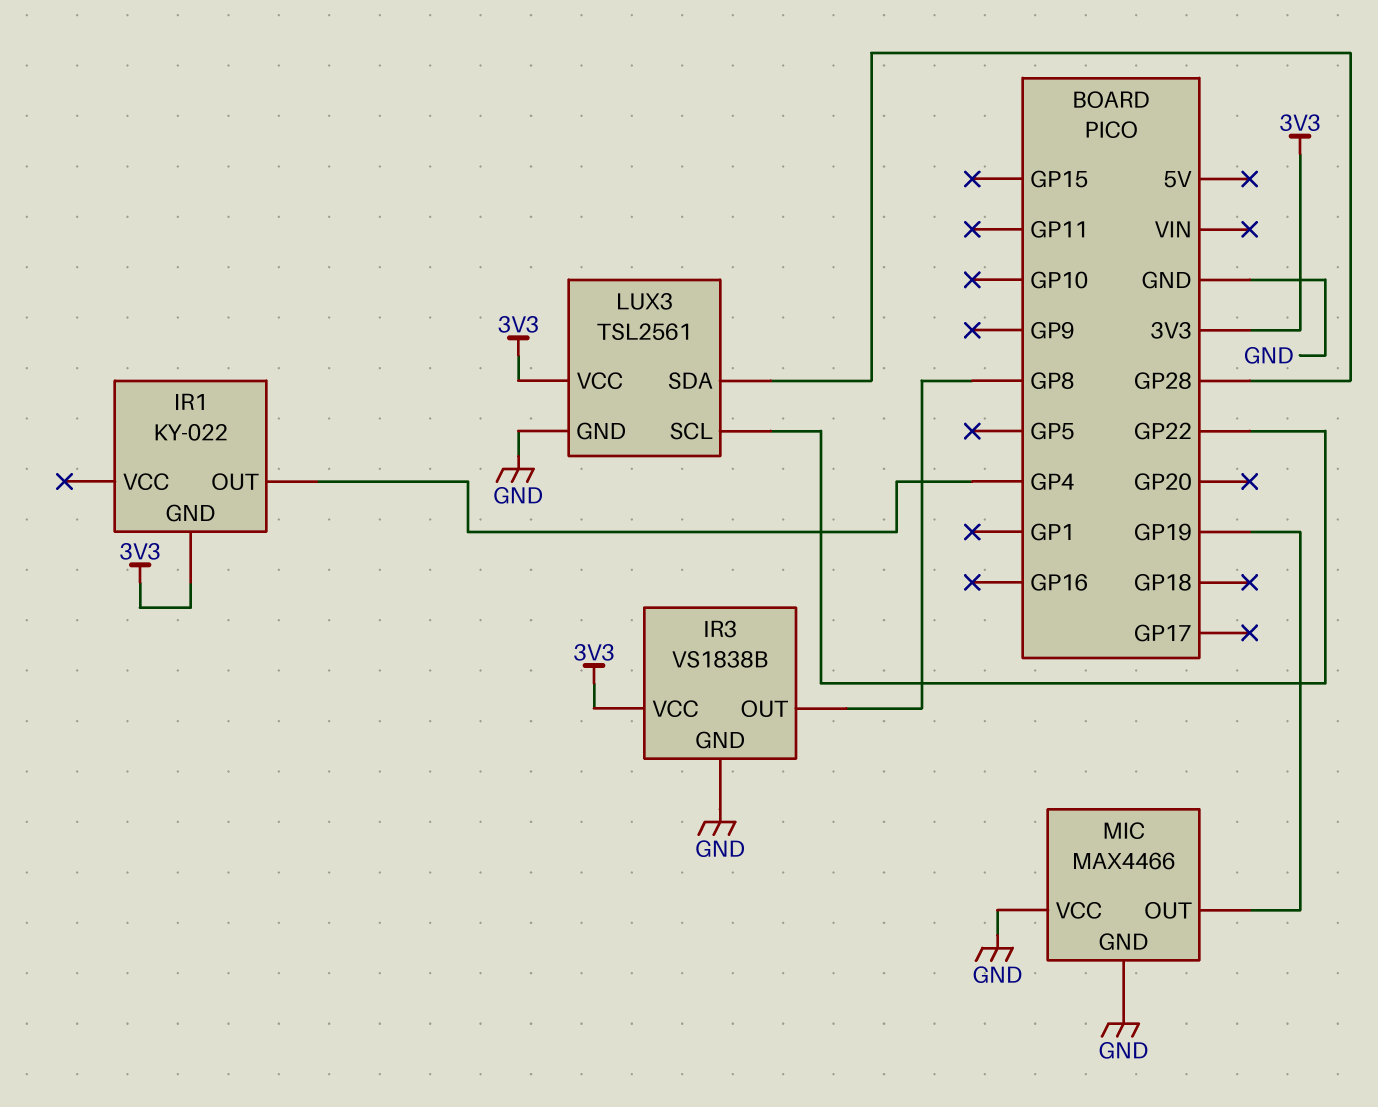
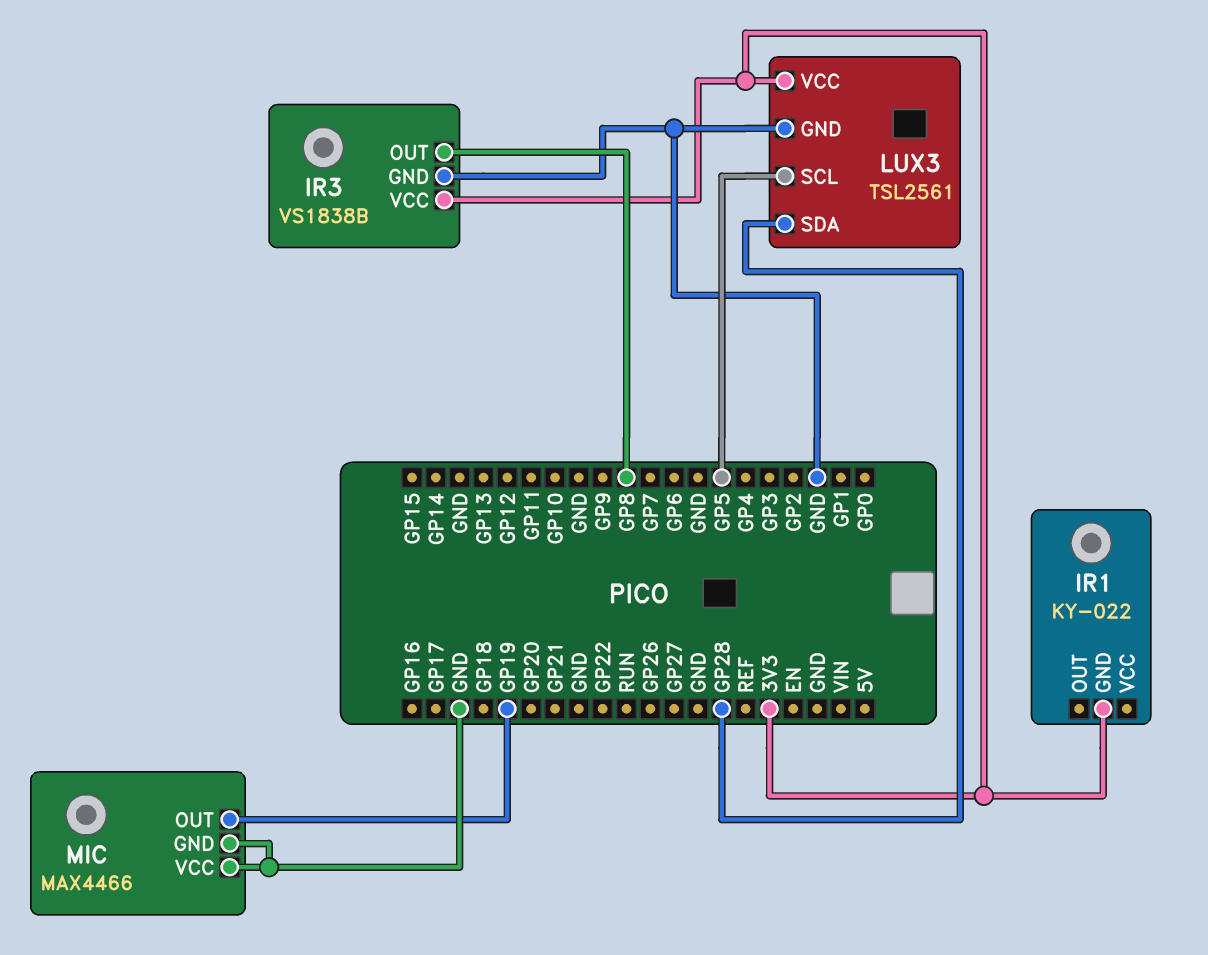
IR1 pin OUT: GP4 -> none
LUX3 pin SCL: GP22 -> GP5

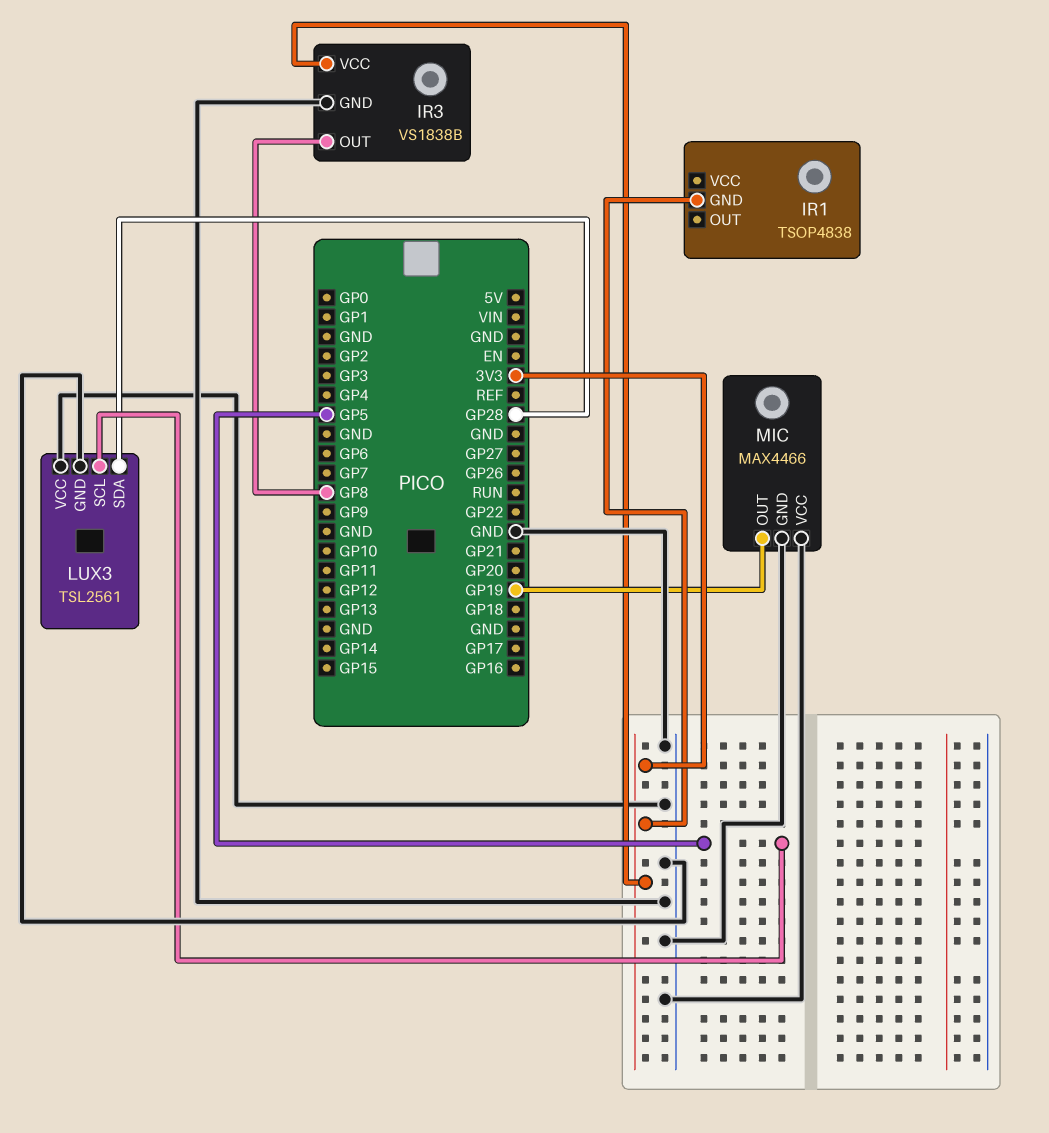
IR1: KY-022 -> TSOP4838
LUX3 pin VCC: 3V3 -> GND

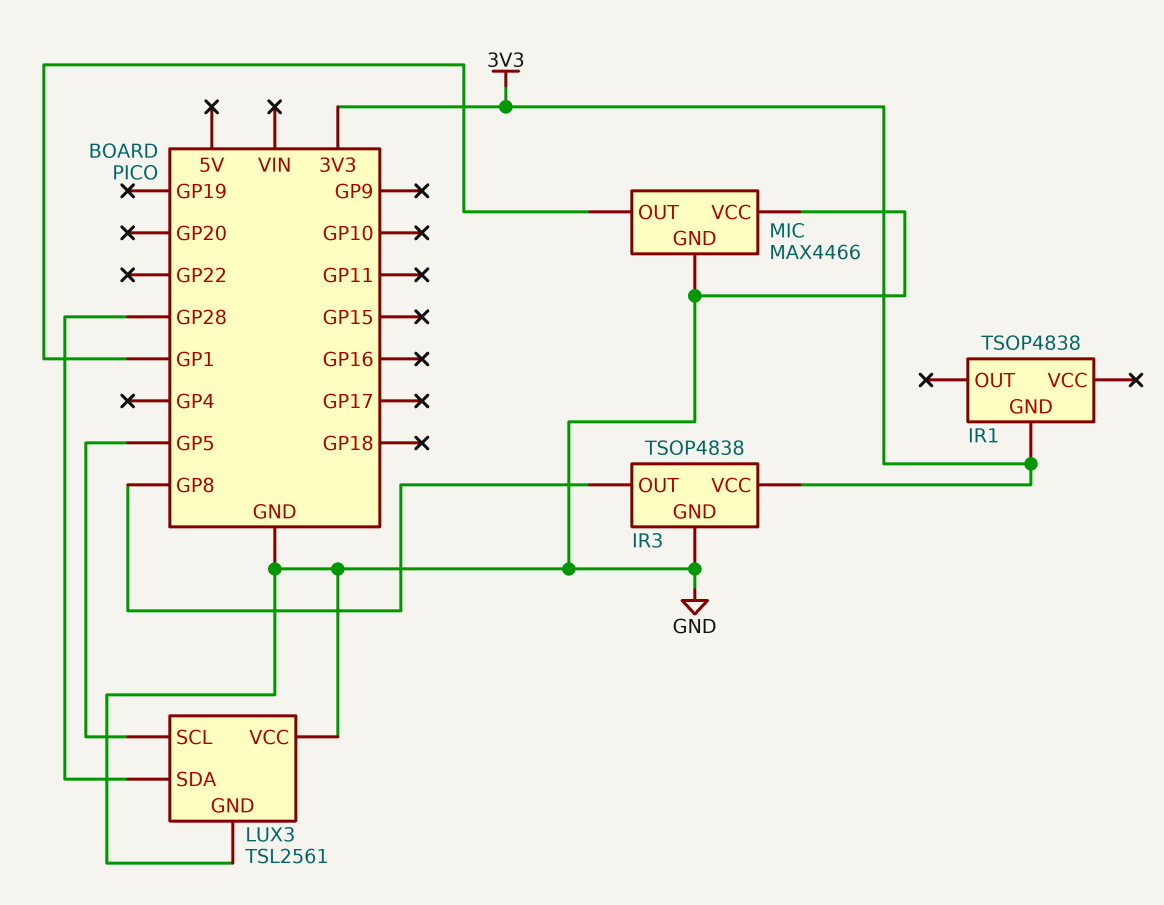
IR3: VS1838B -> TSOP4838
MIC pin OUT: GP19 -> GP1

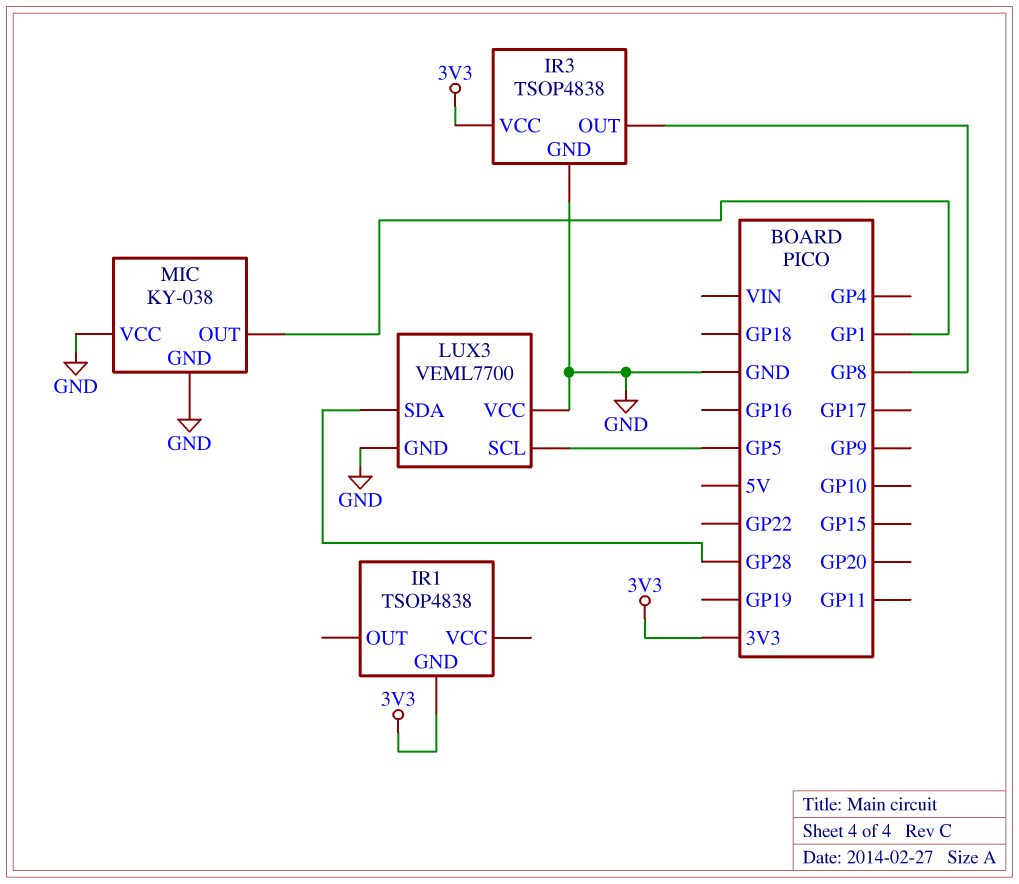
LUX3: TSL2561 -> VEML7700
MIC: MAX4466 -> KY-038

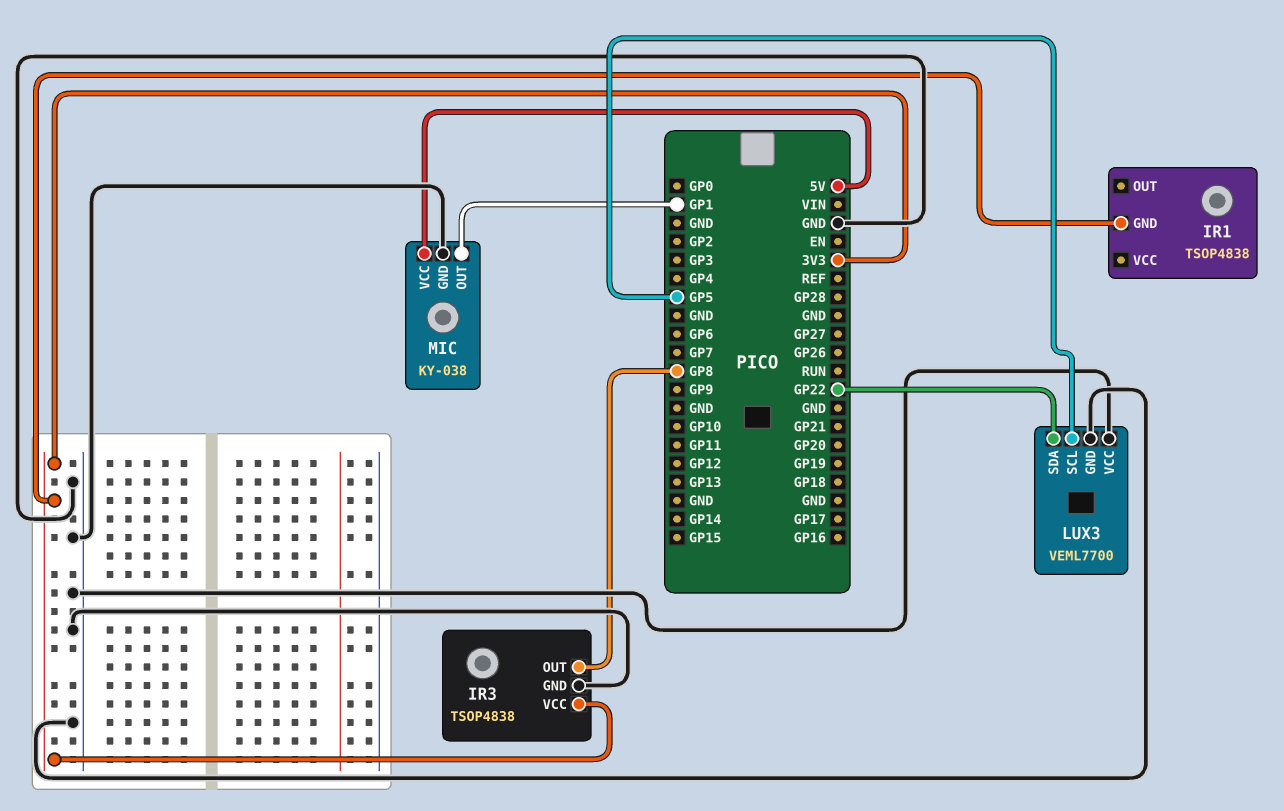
LUX3 pin SDA: GP28 -> GP22
MIC pin VCC: GND -> 5V

